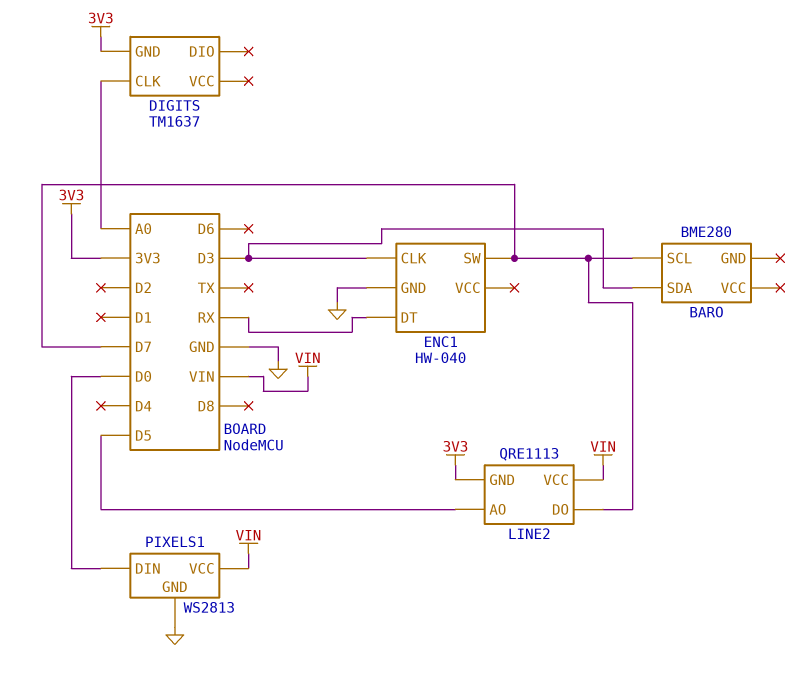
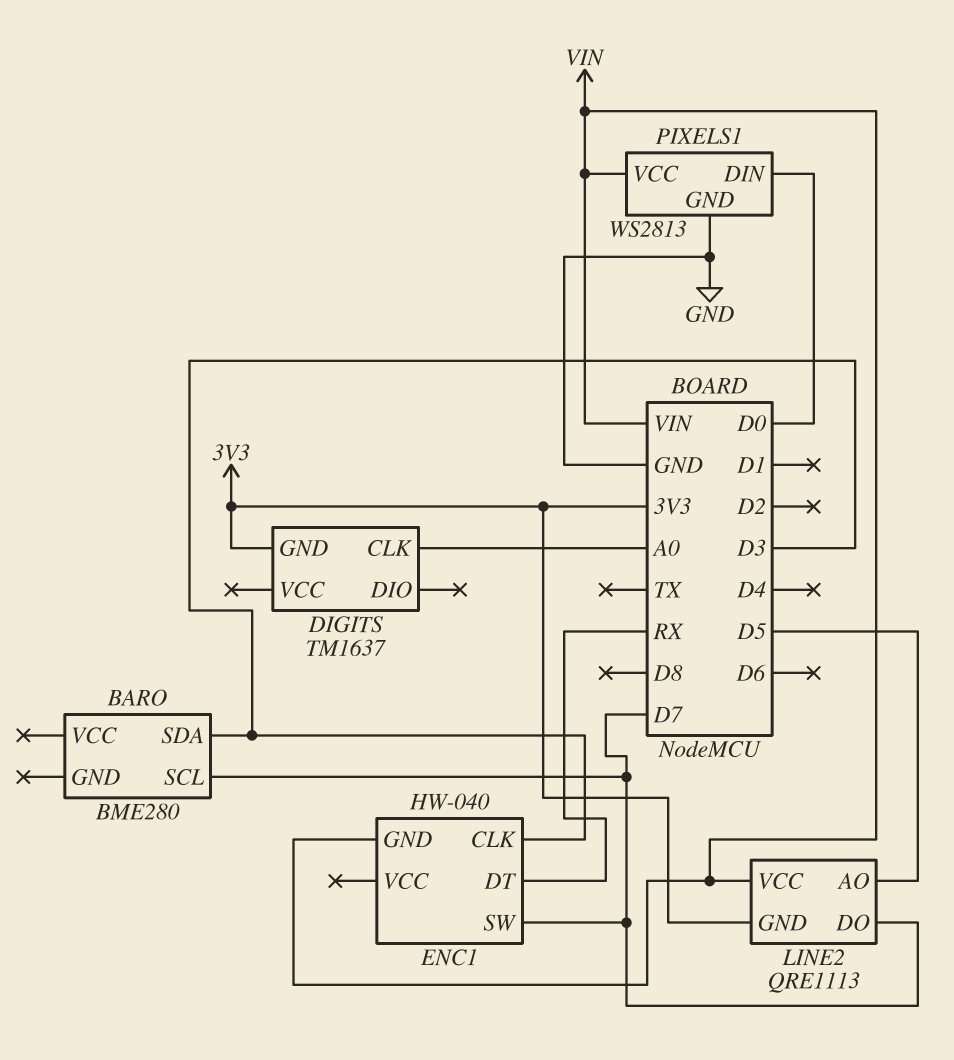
ENC1 pin GND: GND -> VIN

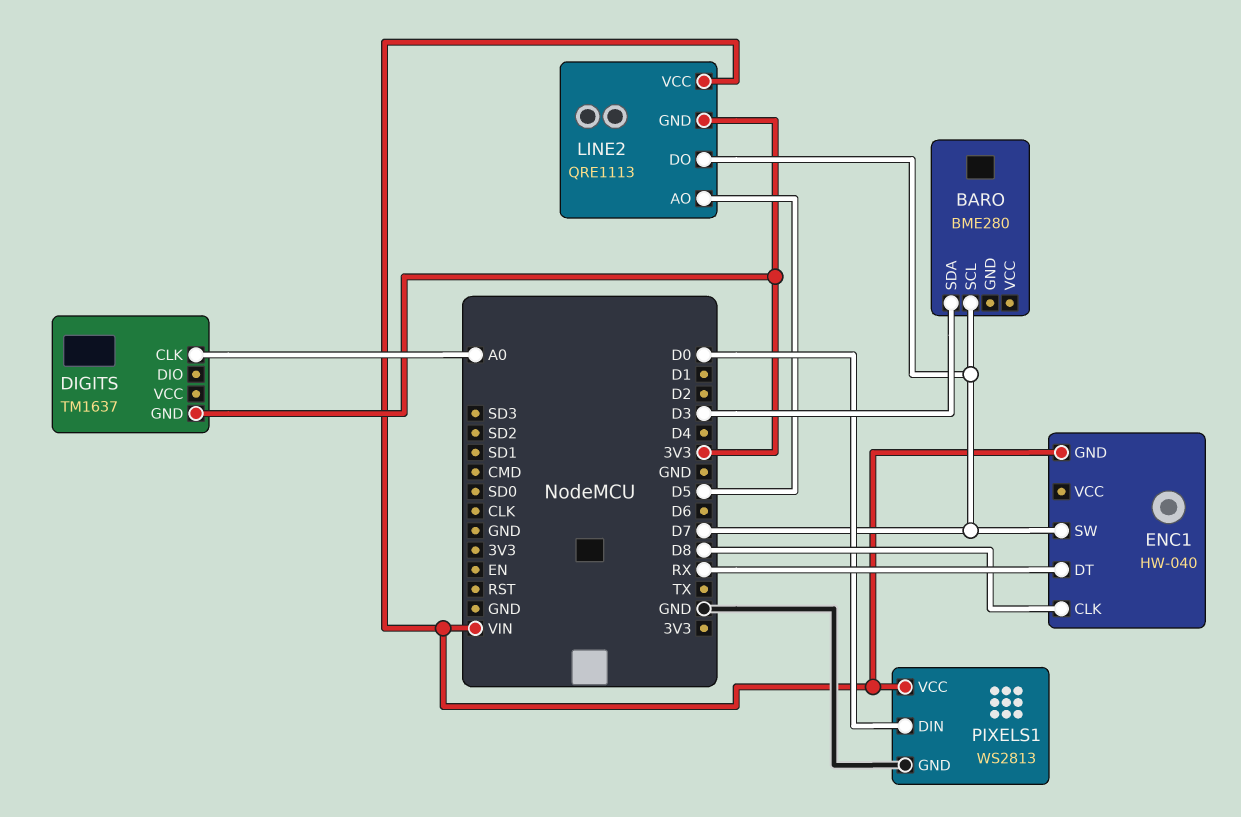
ENC1 pin CLK: D3 -> D8

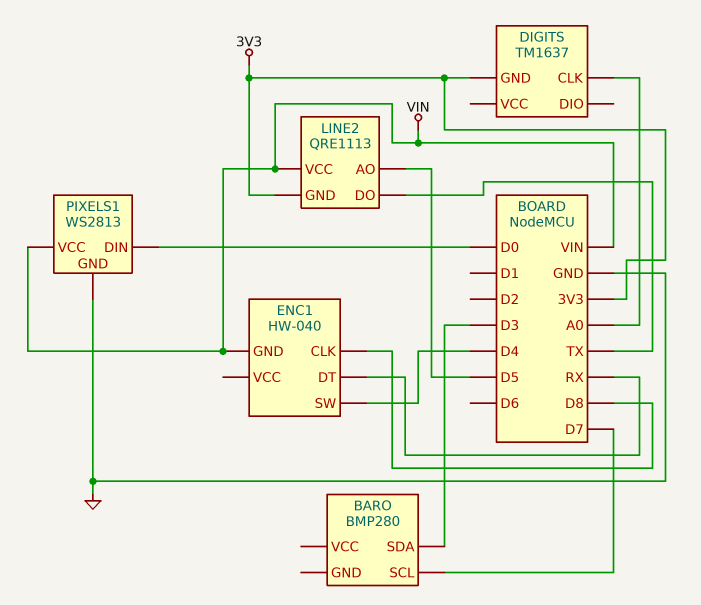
BARO: BME280 -> BMP280
ENC1 pin SW: D7 -> D4
LINE2 pin DO: D7 -> TX

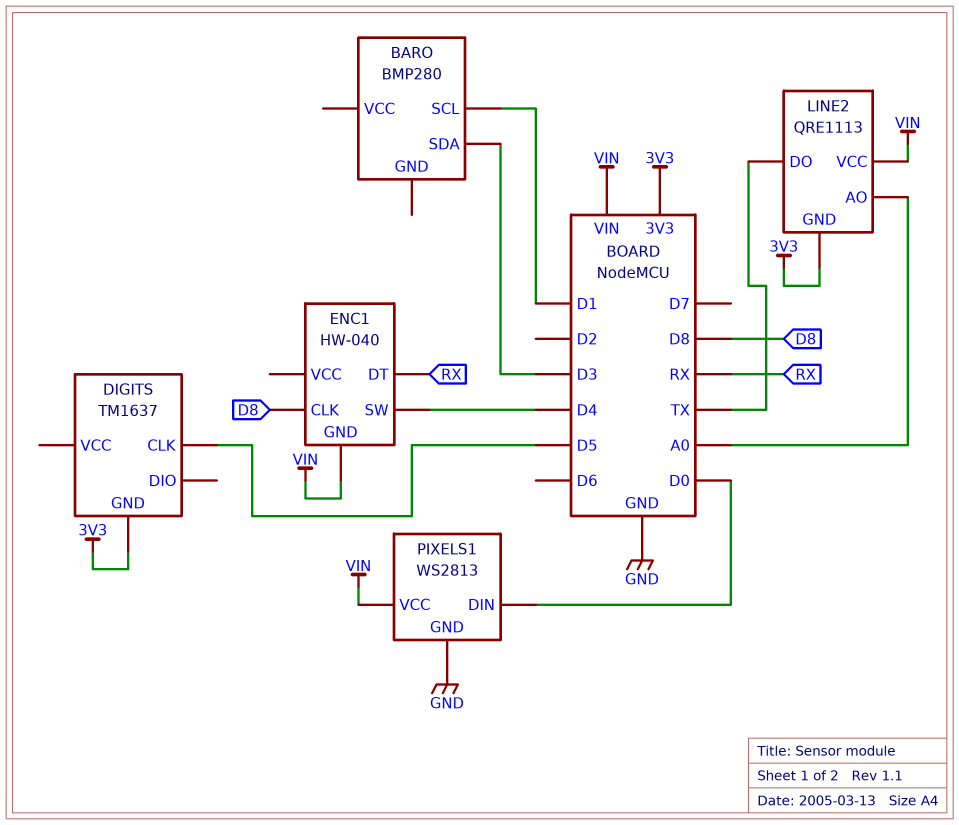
BARO pin SCL: D7 -> D1
DIGITS pin CLK: A0 -> D5
LINE2 pin AO: D5 -> A0

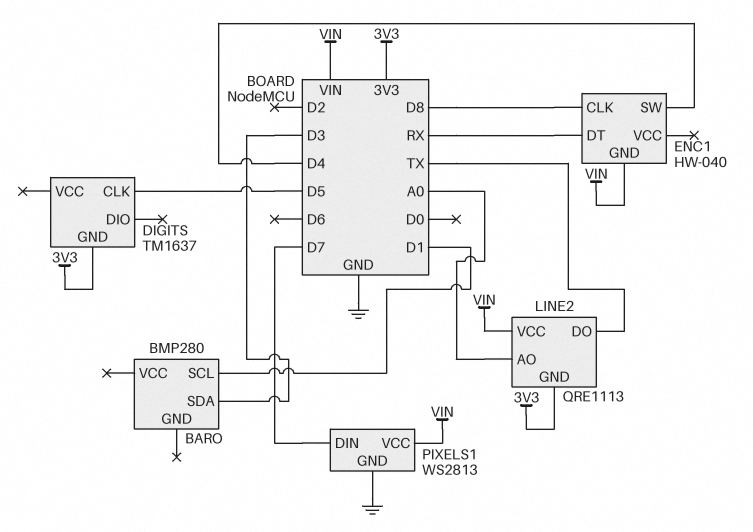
PIXELS1 pin DIN: D0 -> D7

